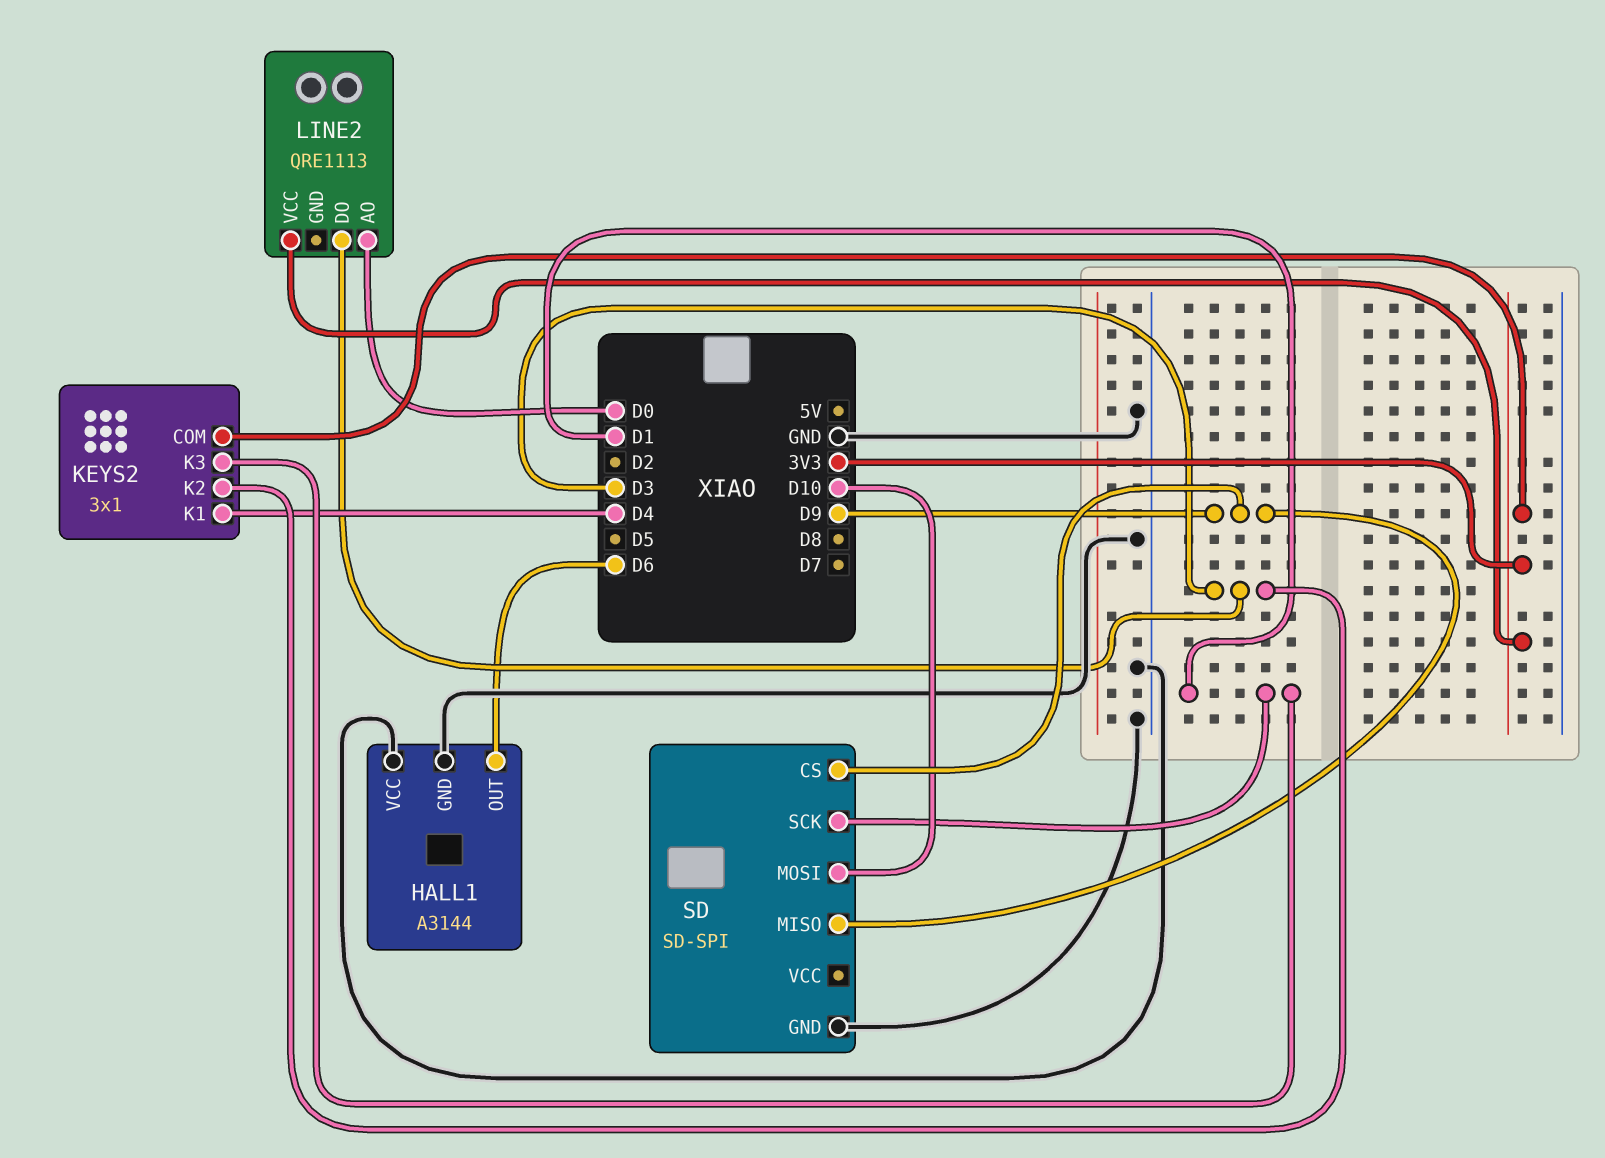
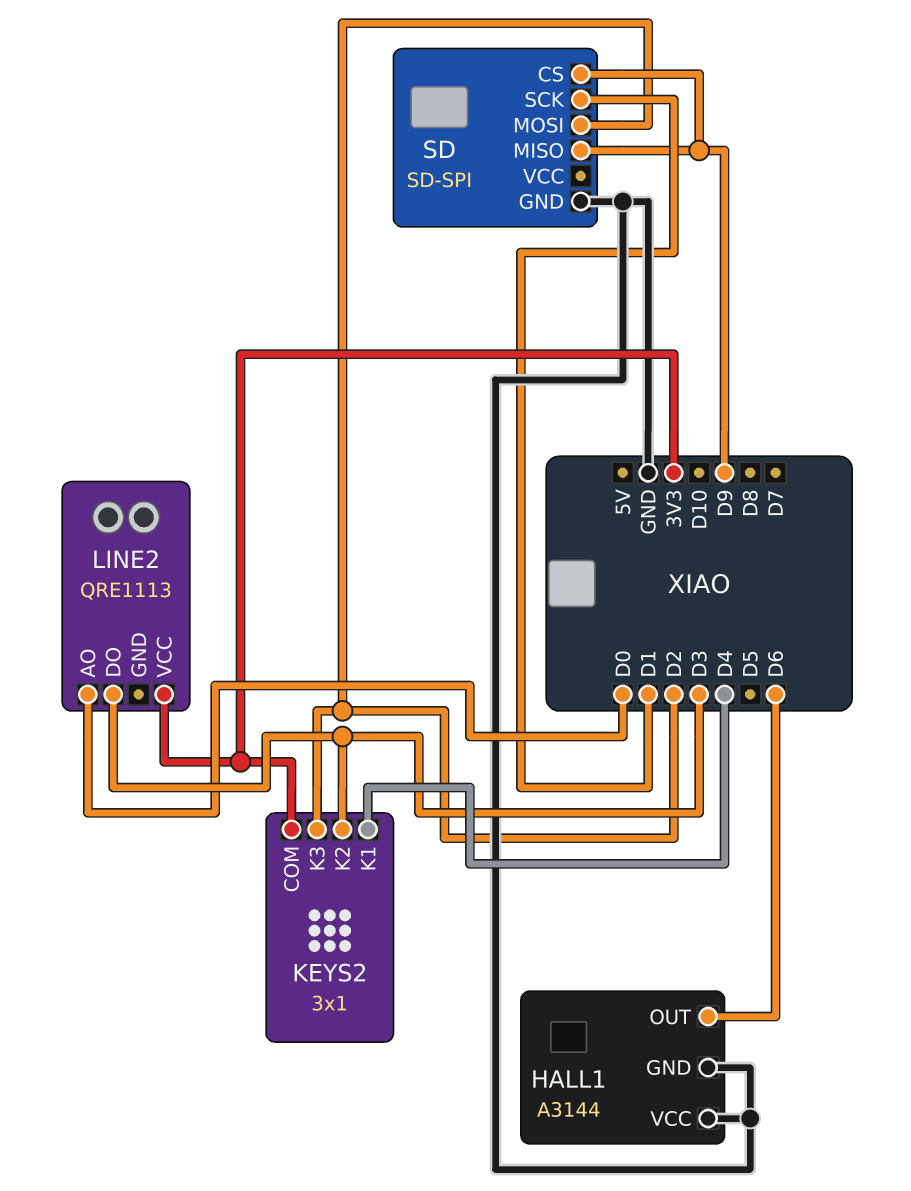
KEYS2 pin K3: D1 -> D2
SD pin MOSI: D10 -> D2

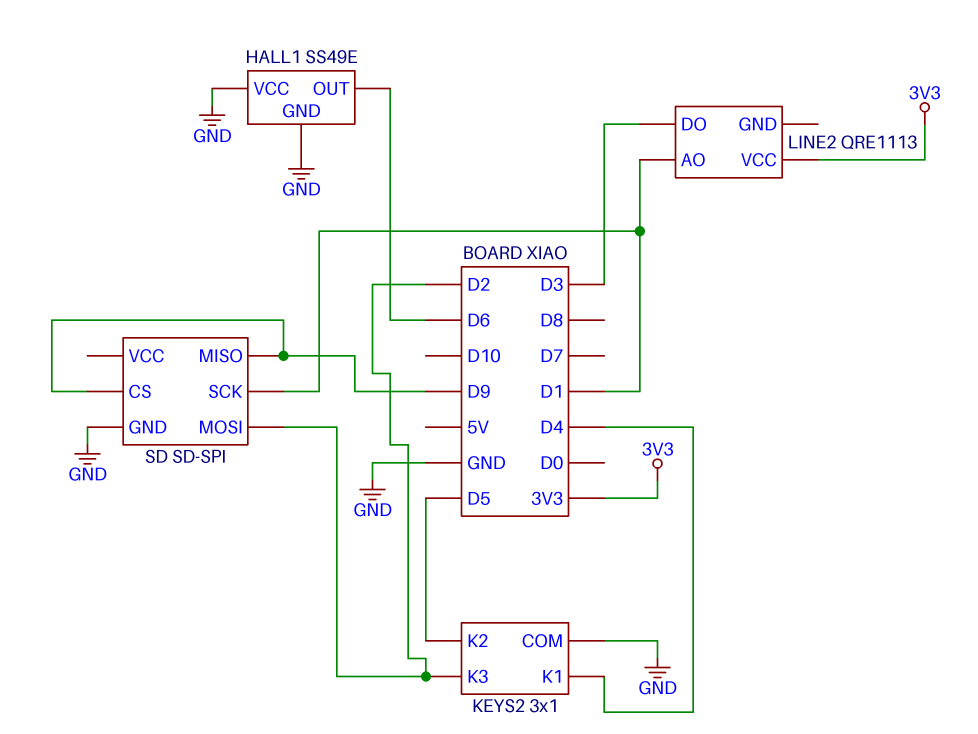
HALL1: A3144 -> SS49E
KEYS2 pin COM: 3V3 -> GND
KEYS2 pin K2: D3 -> D5
LINE2 pin AO: D0 -> D1

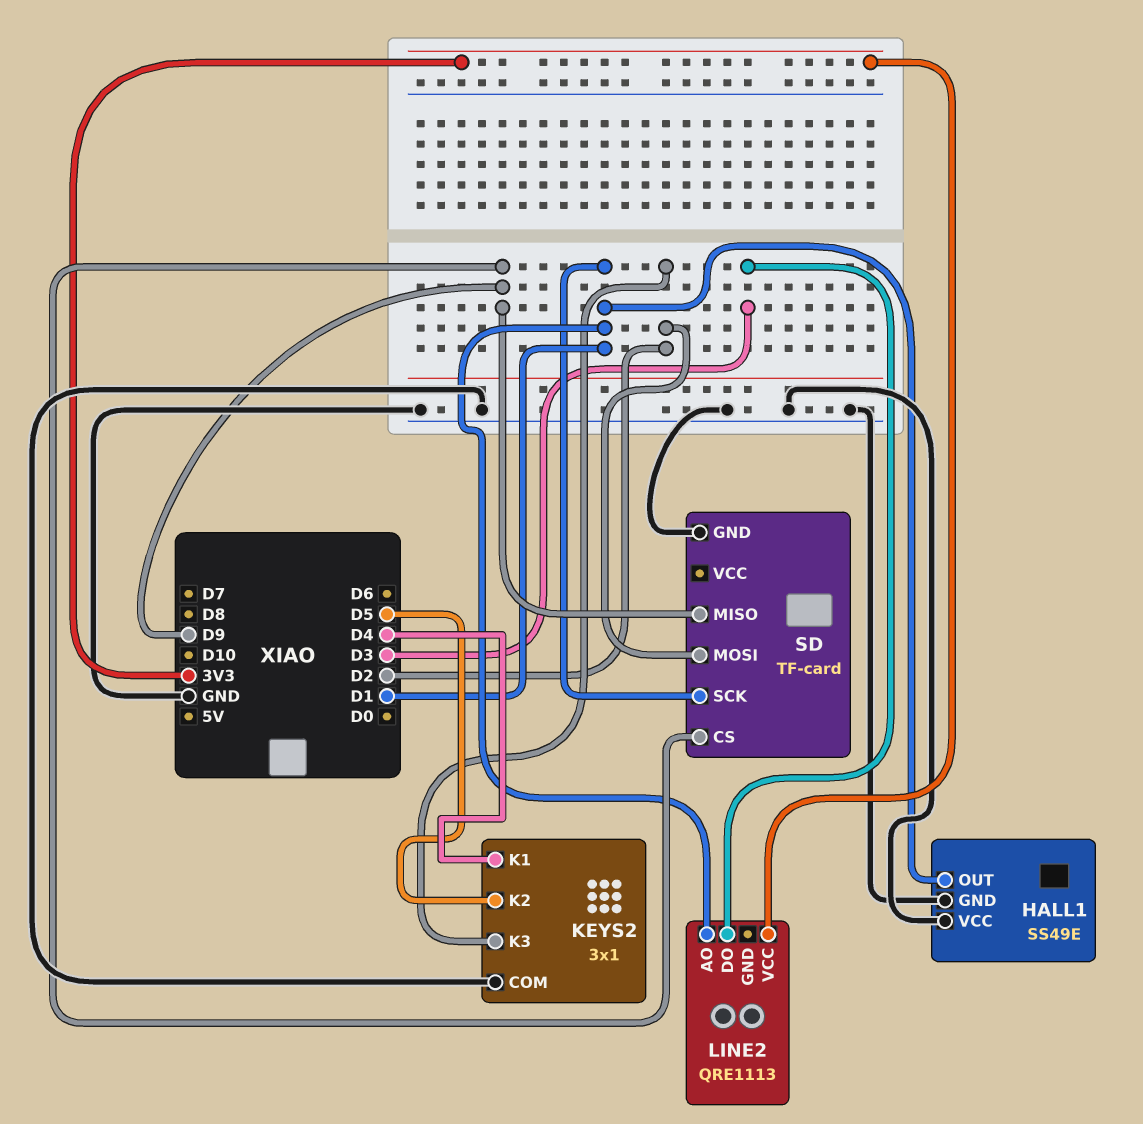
HALL1 pin OUT: D6 -> D1
SD: SD-SPI -> TF-card

